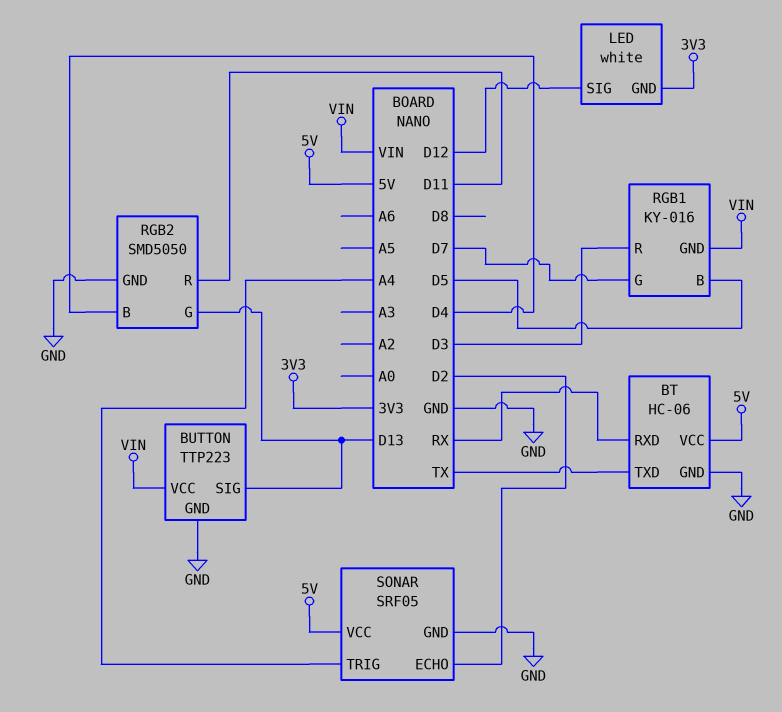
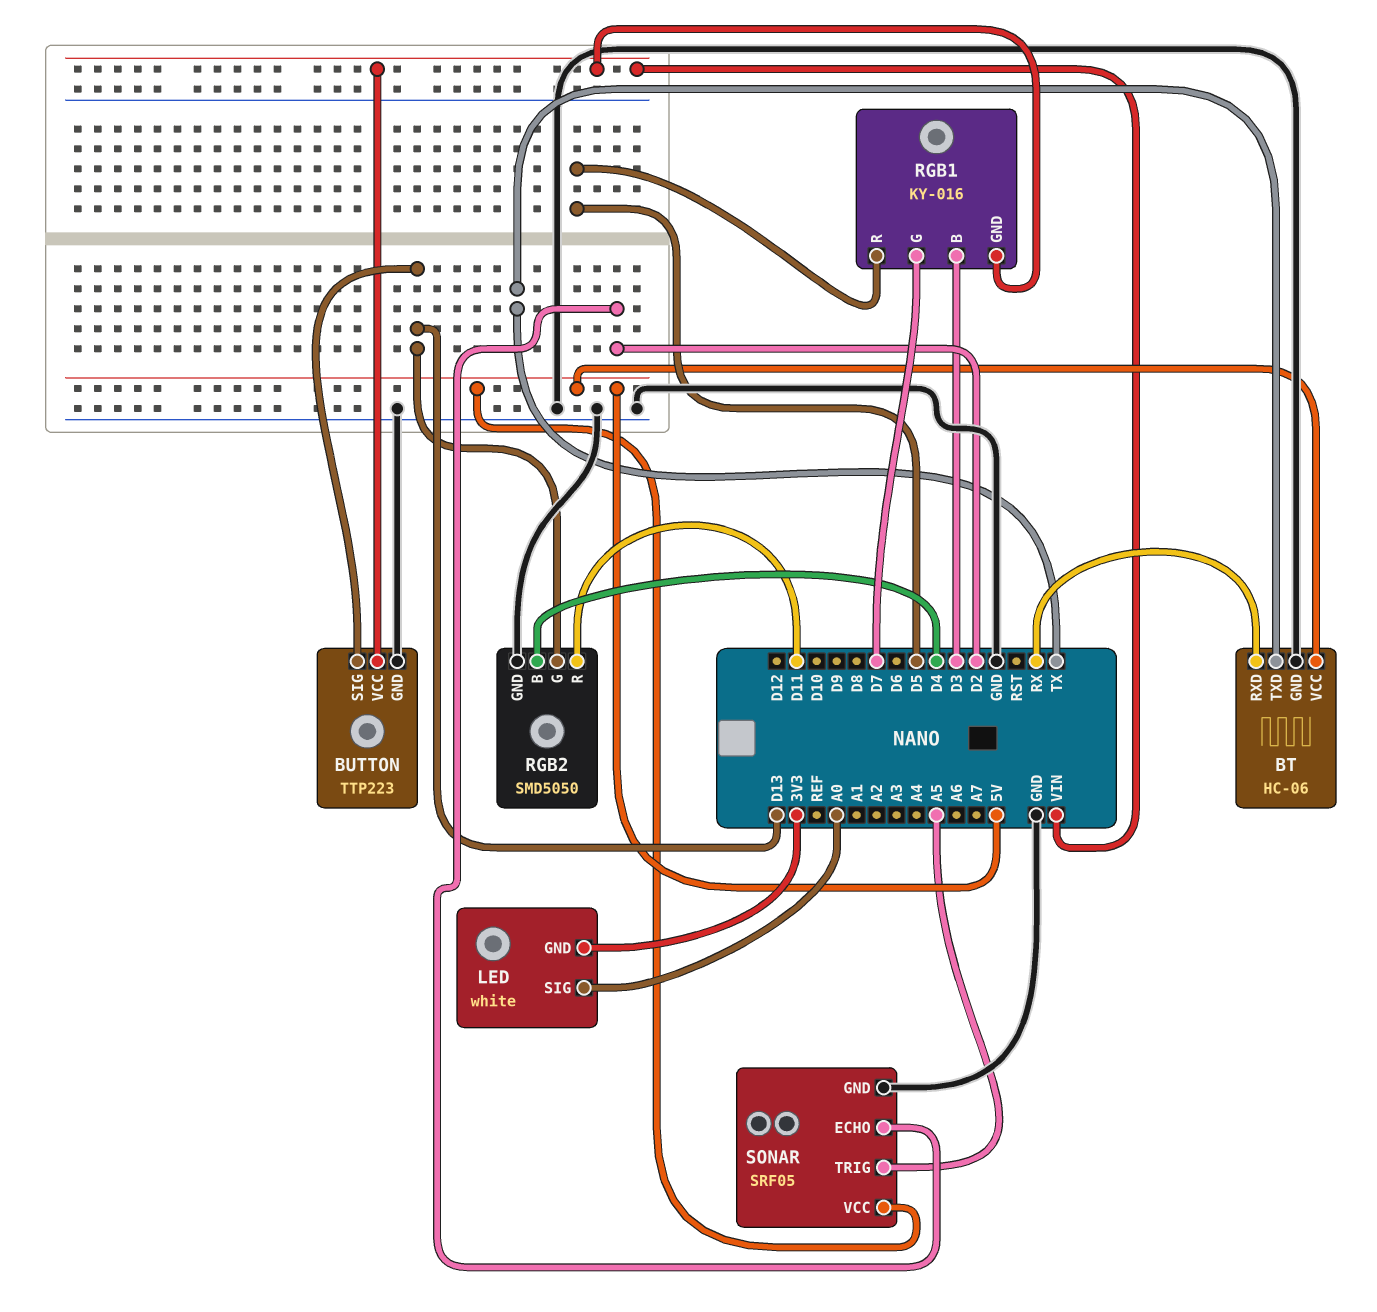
LED pin SIG: D12 -> A0
RGB1 pin B: D5 -> D3
RGB1 pin R: D3 -> D5
SONAR pin TRIG: A4 -> A5

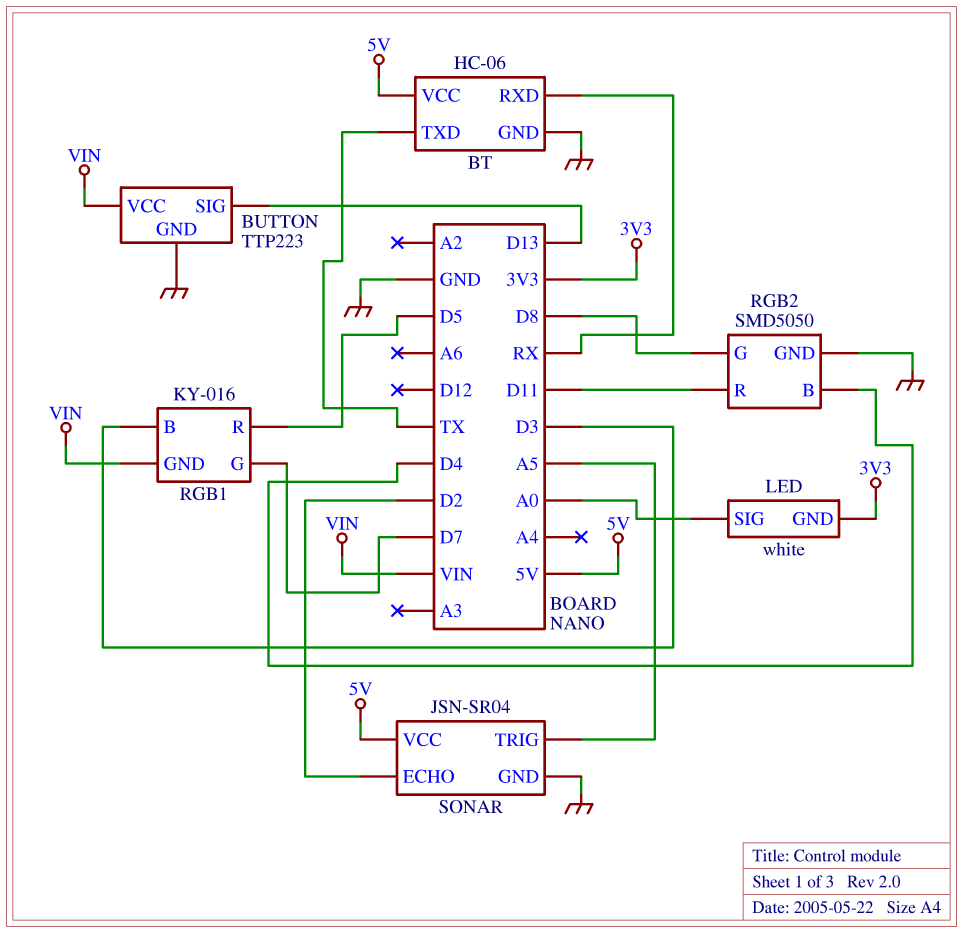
RGB2 pin G: D13 -> D8
SONAR: SRF05 -> JSN-SR04

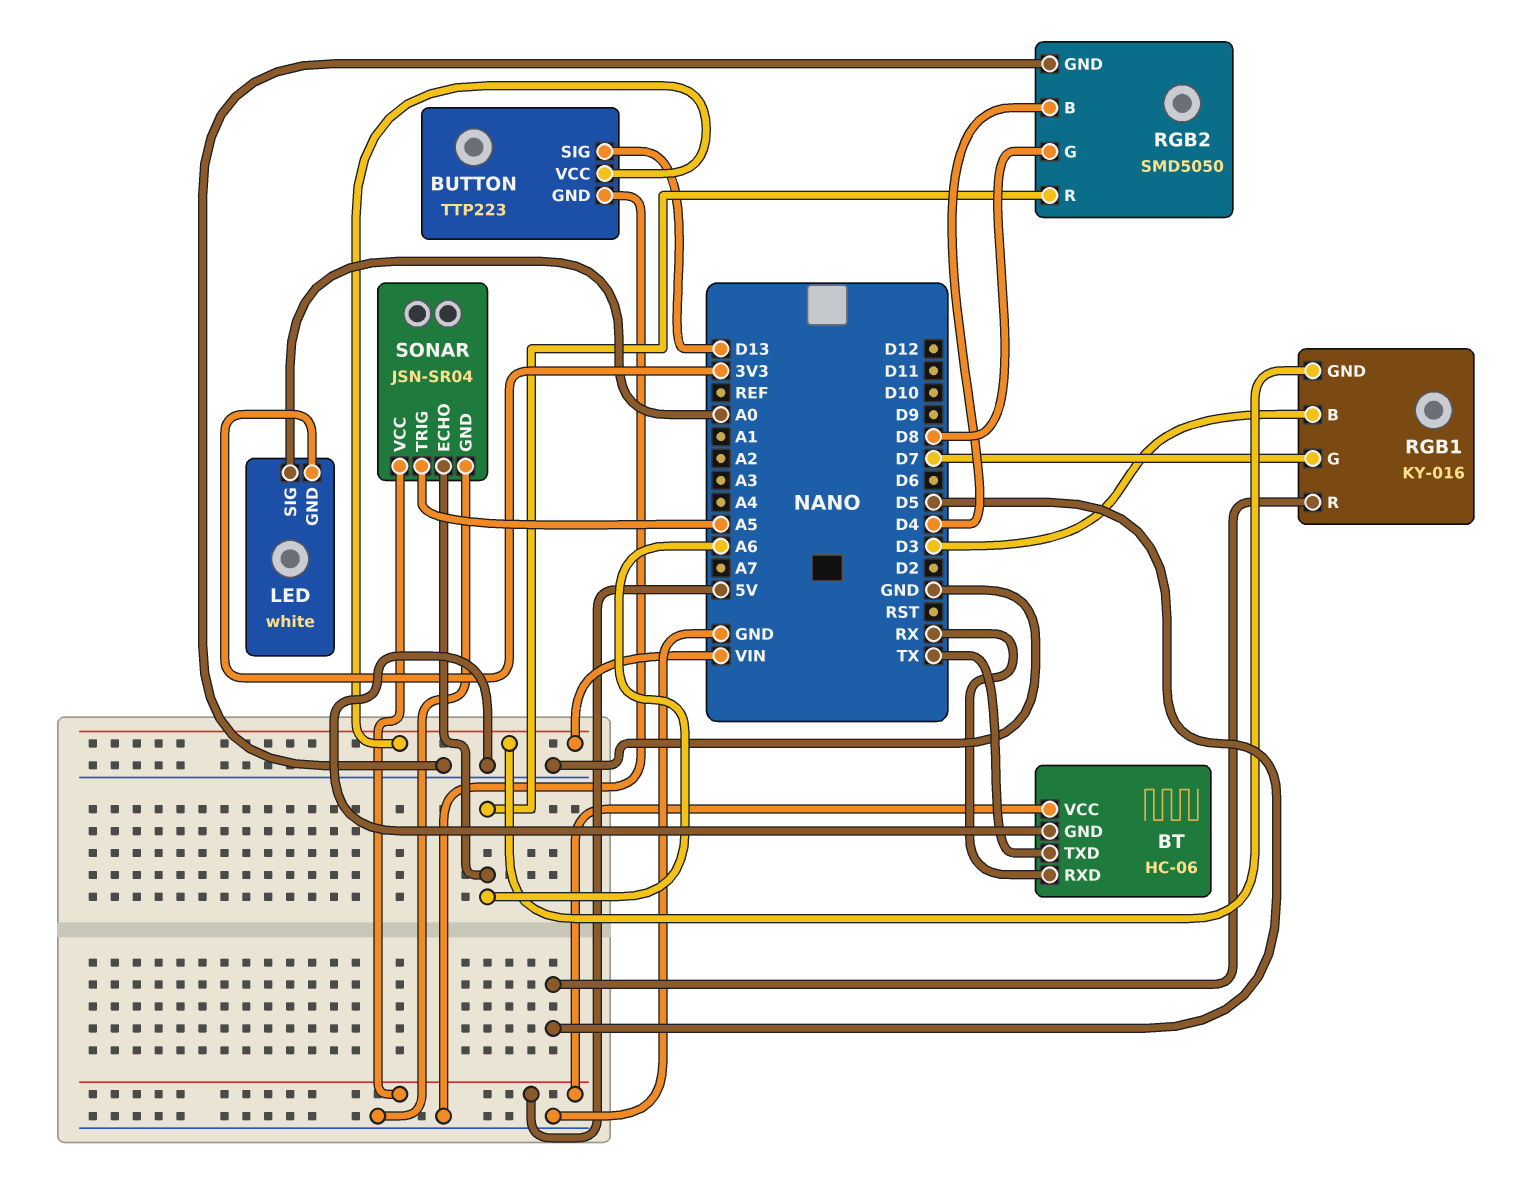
RGB2 pin R: D11 -> A6
SONAR pin ECHO: D2 -> A6

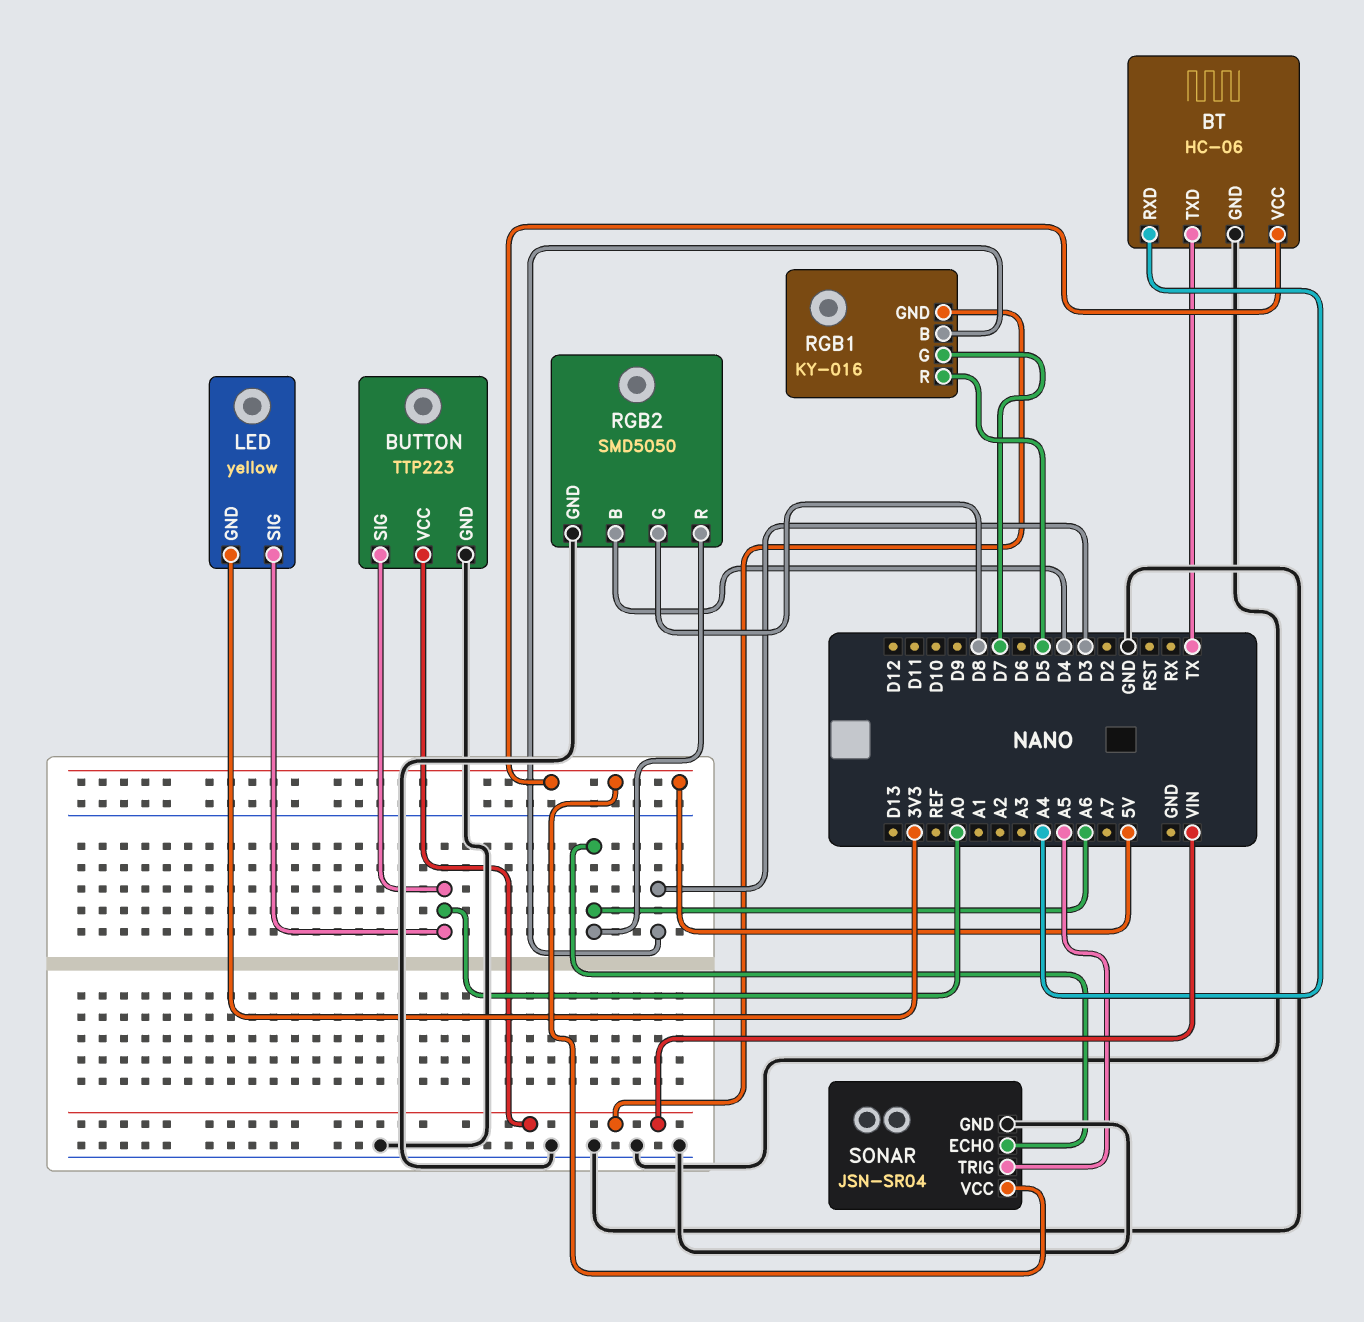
BT pin RXD: RX -> A4
BUTTON pin SIG: D13 -> A0
LED: white -> yellow

